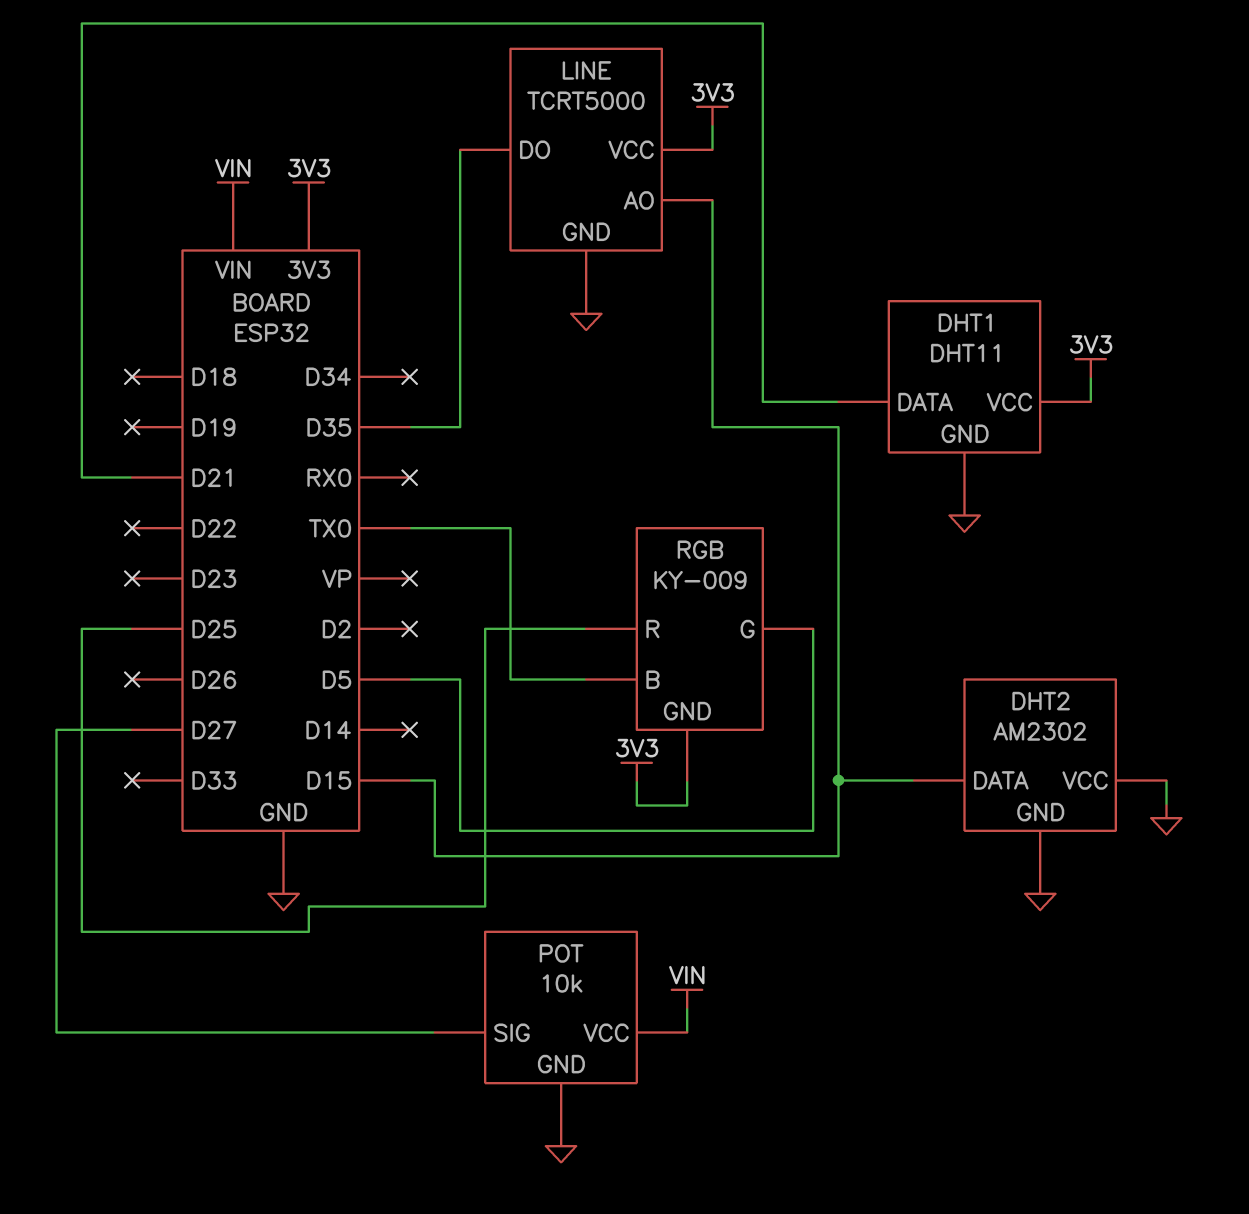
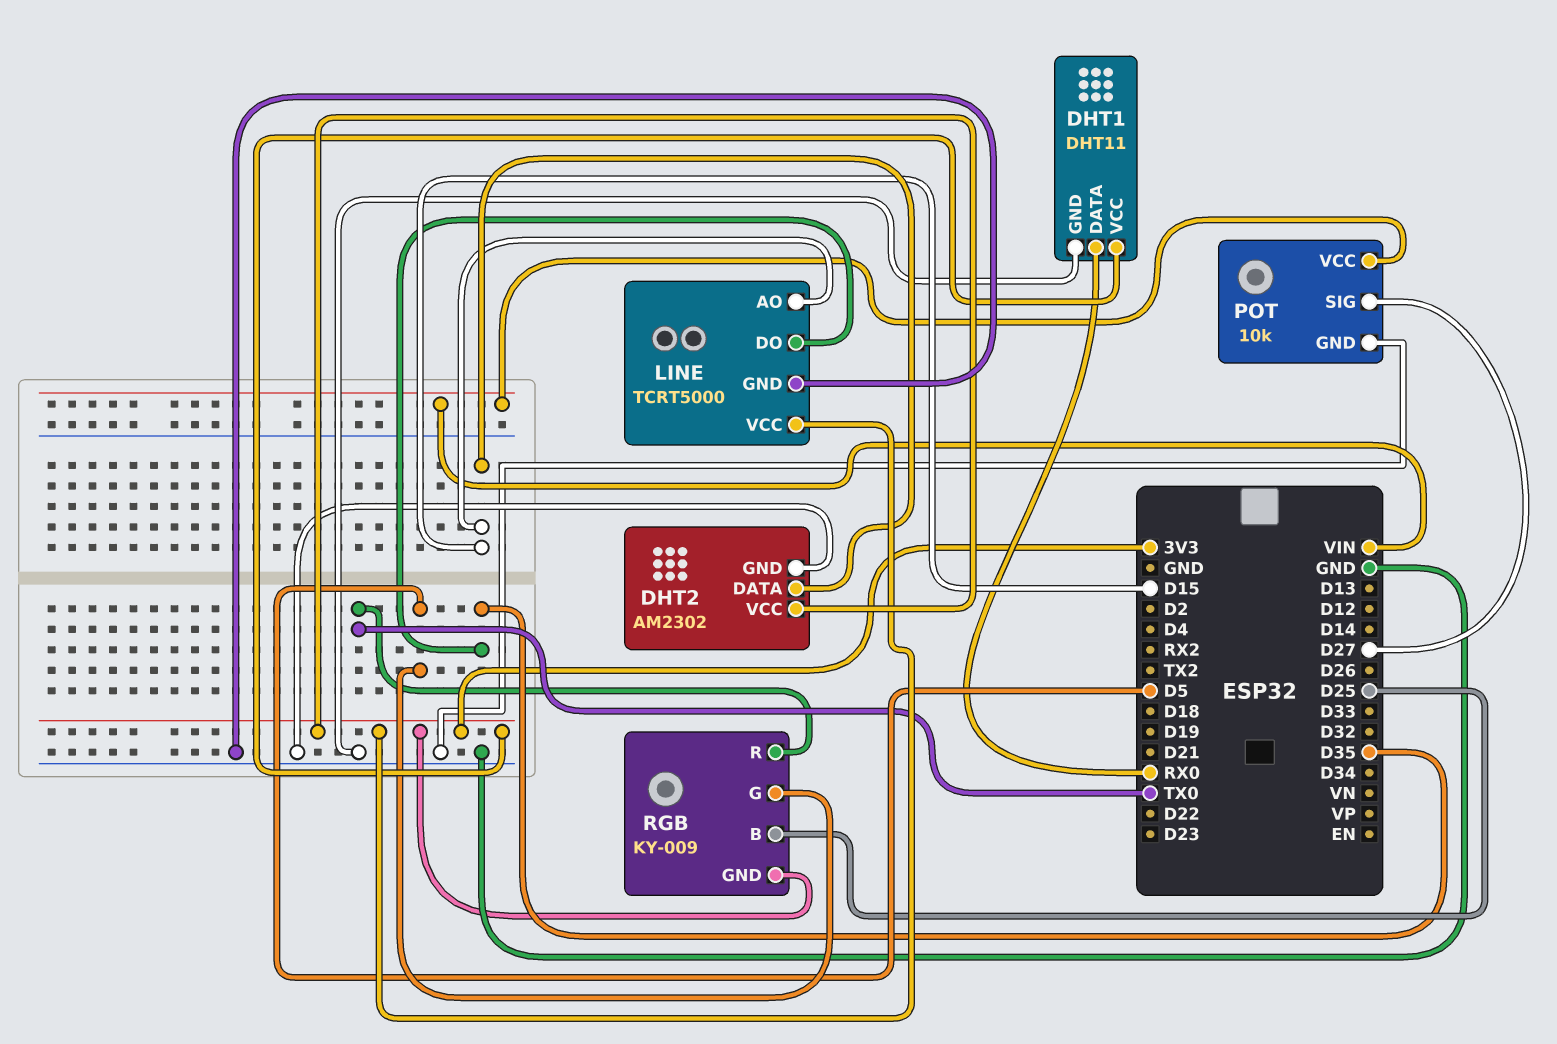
DHT1 pin DATA: D21 -> RX0
DHT2 pin VCC: GND -> 3V3
RGB pin B: TX0 -> D25
RGB pin R: D25 -> TX0

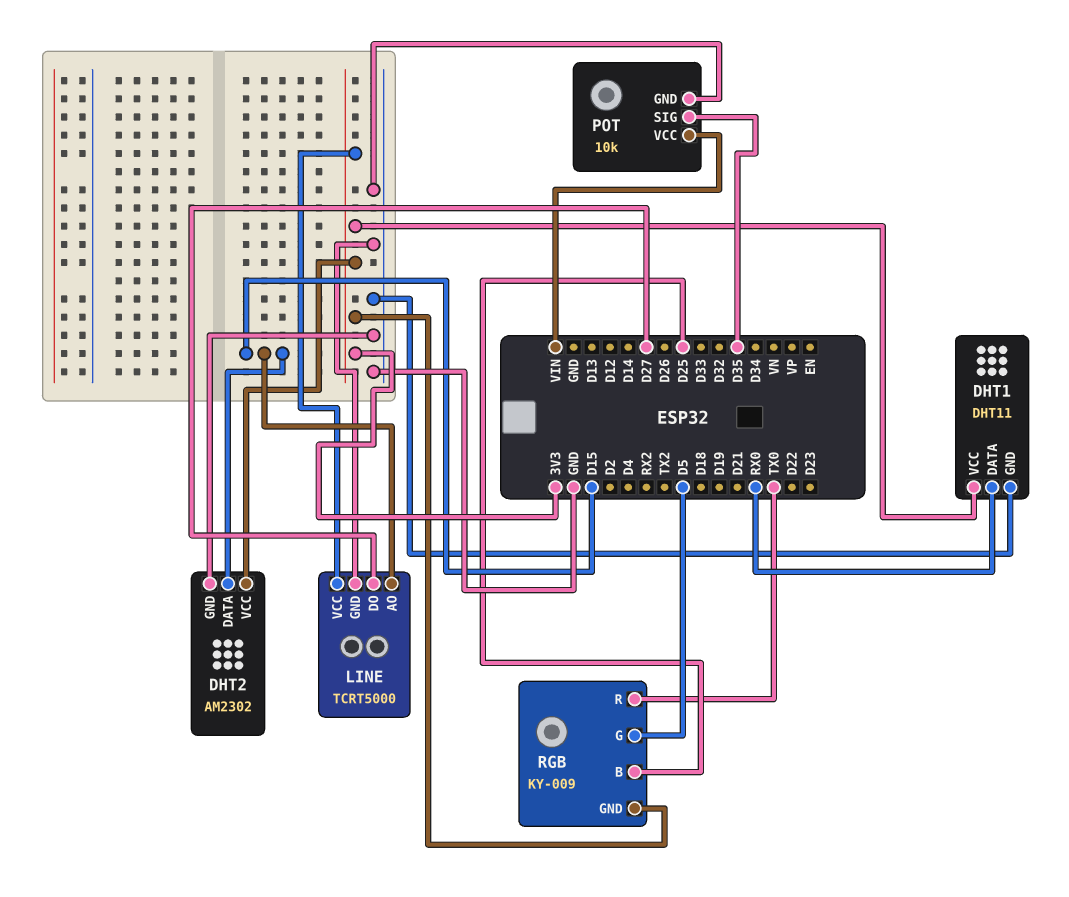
LINE pin DO: D35 -> D27
POT pin SIG: D27 -> D35

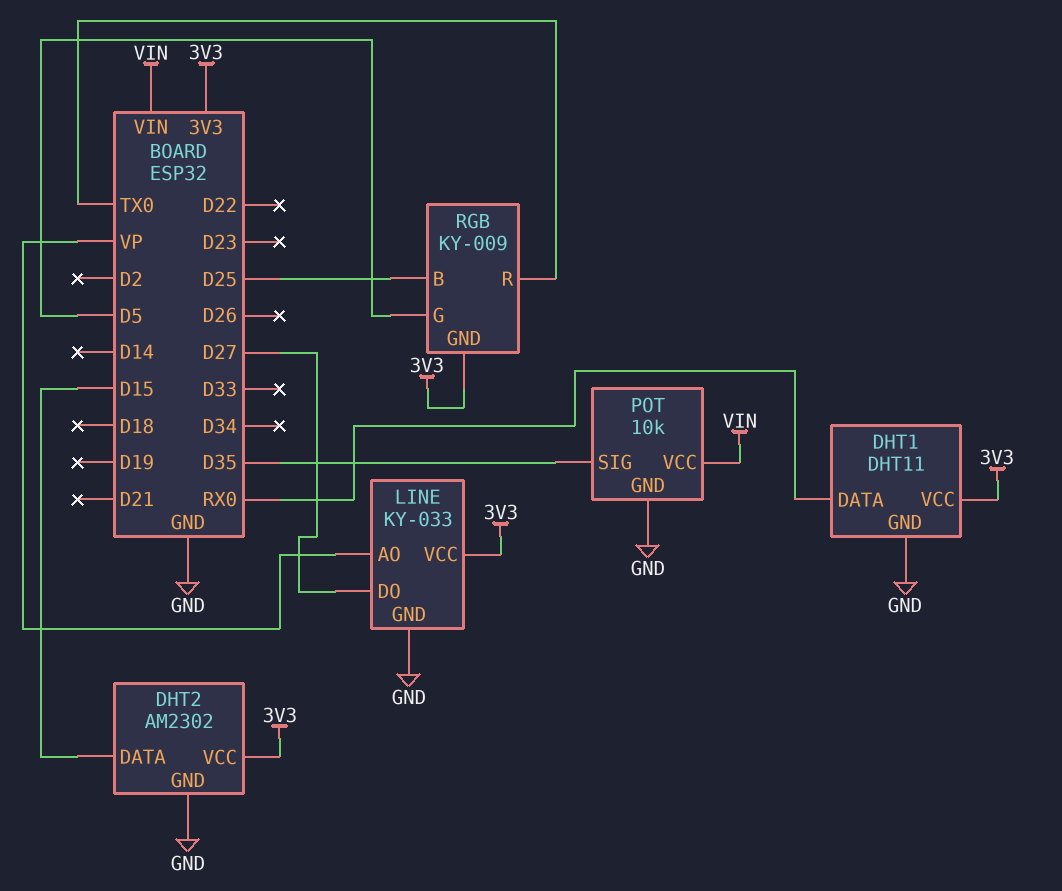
LINE: TCRT5000 -> KY-033
LINE pin AO: D15 -> VP

